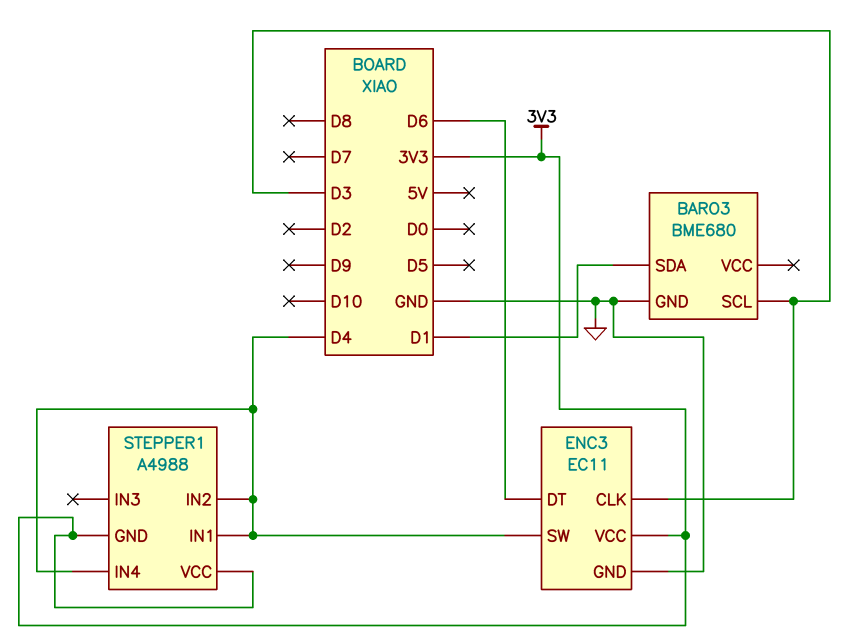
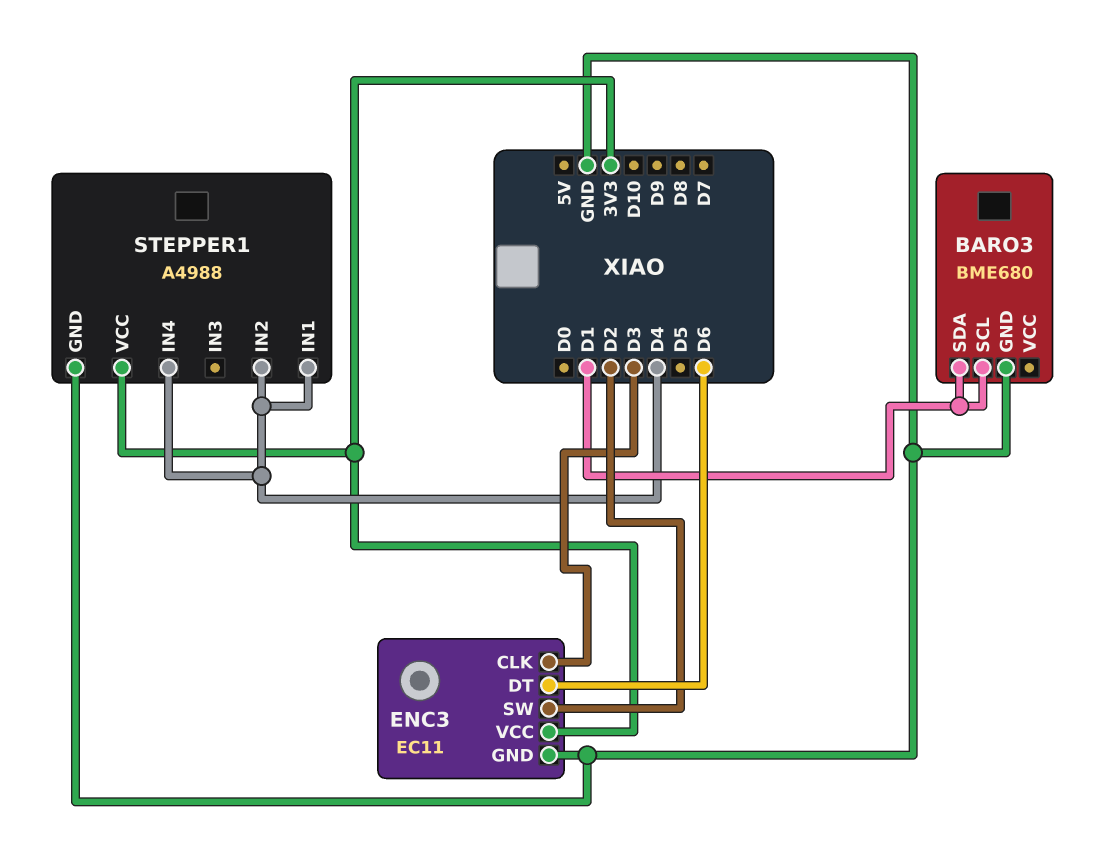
BARO3 pin SCL: D3 -> D1
ENC3 pin SW: D4 -> D2
STEPPER1 pin GND: 3V3 -> GND

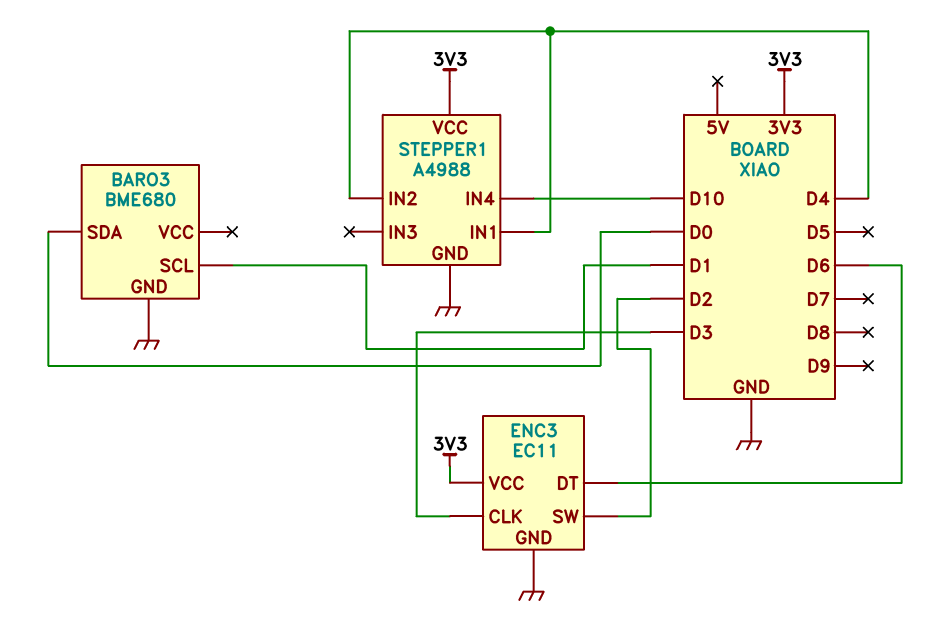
BARO3 pin SDA: D1 -> D0
STEPPER1 pin IN4: D4 -> D10

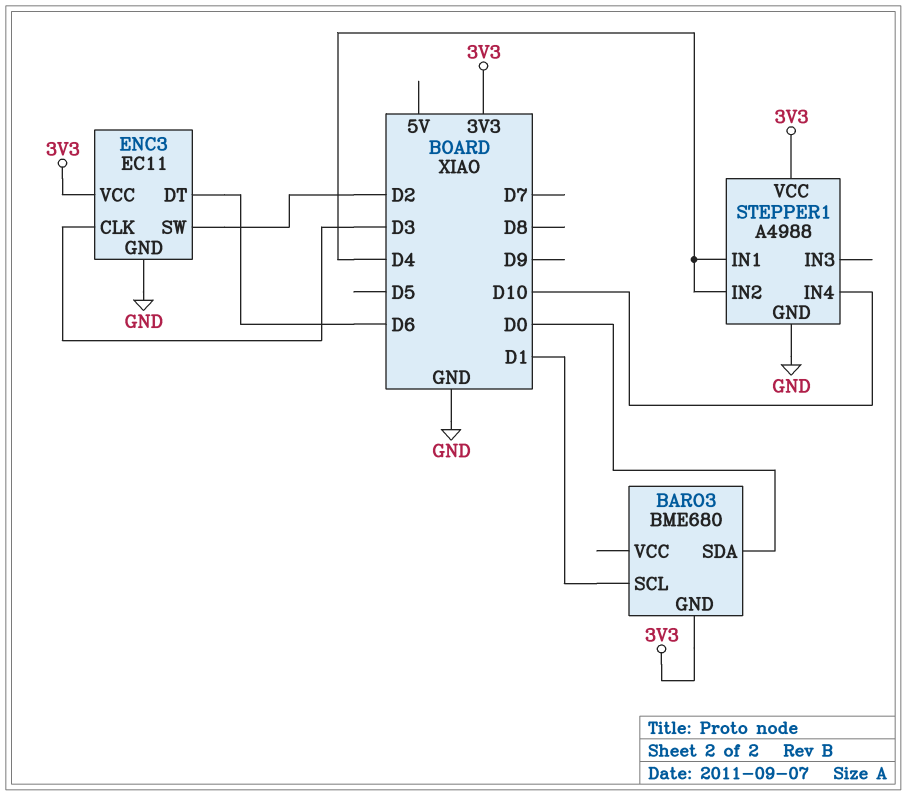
BARO3 pin GND: GND -> 3V3

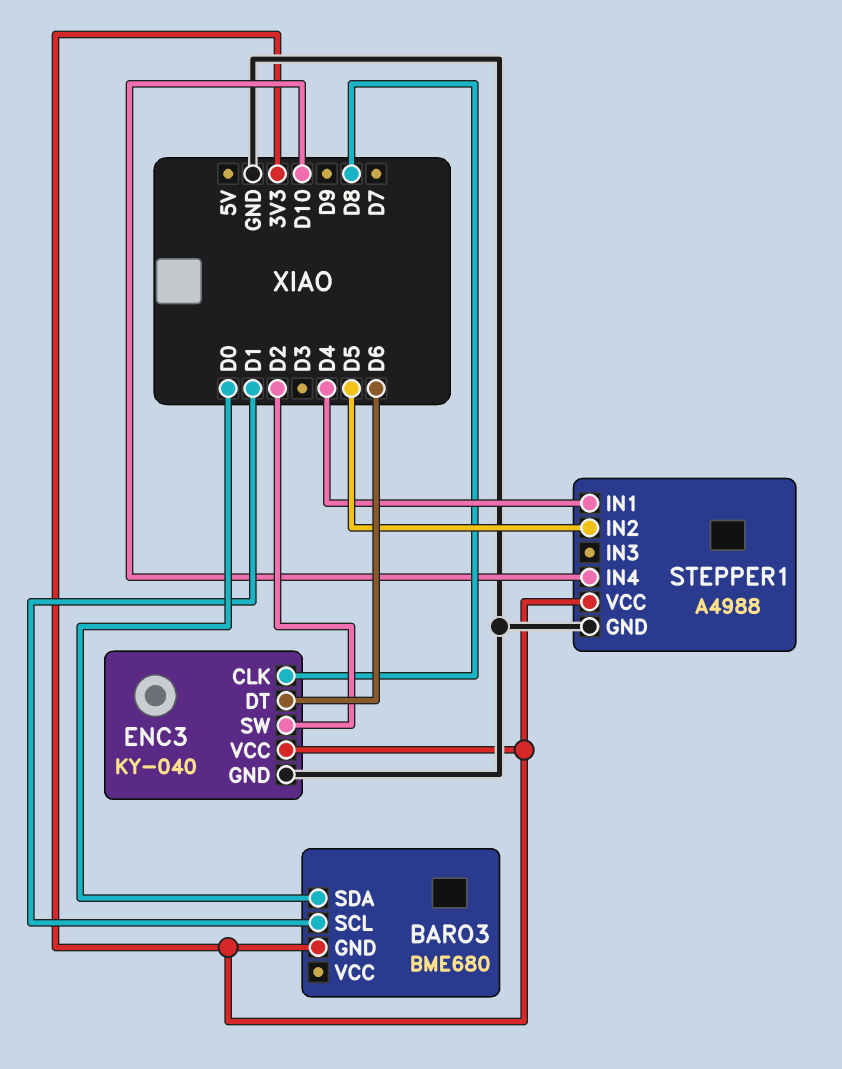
ENC3: EC11 -> KY-040
ENC3 pin CLK: D3 -> D8
STEPPER1 pin IN2: D4 -> D5

